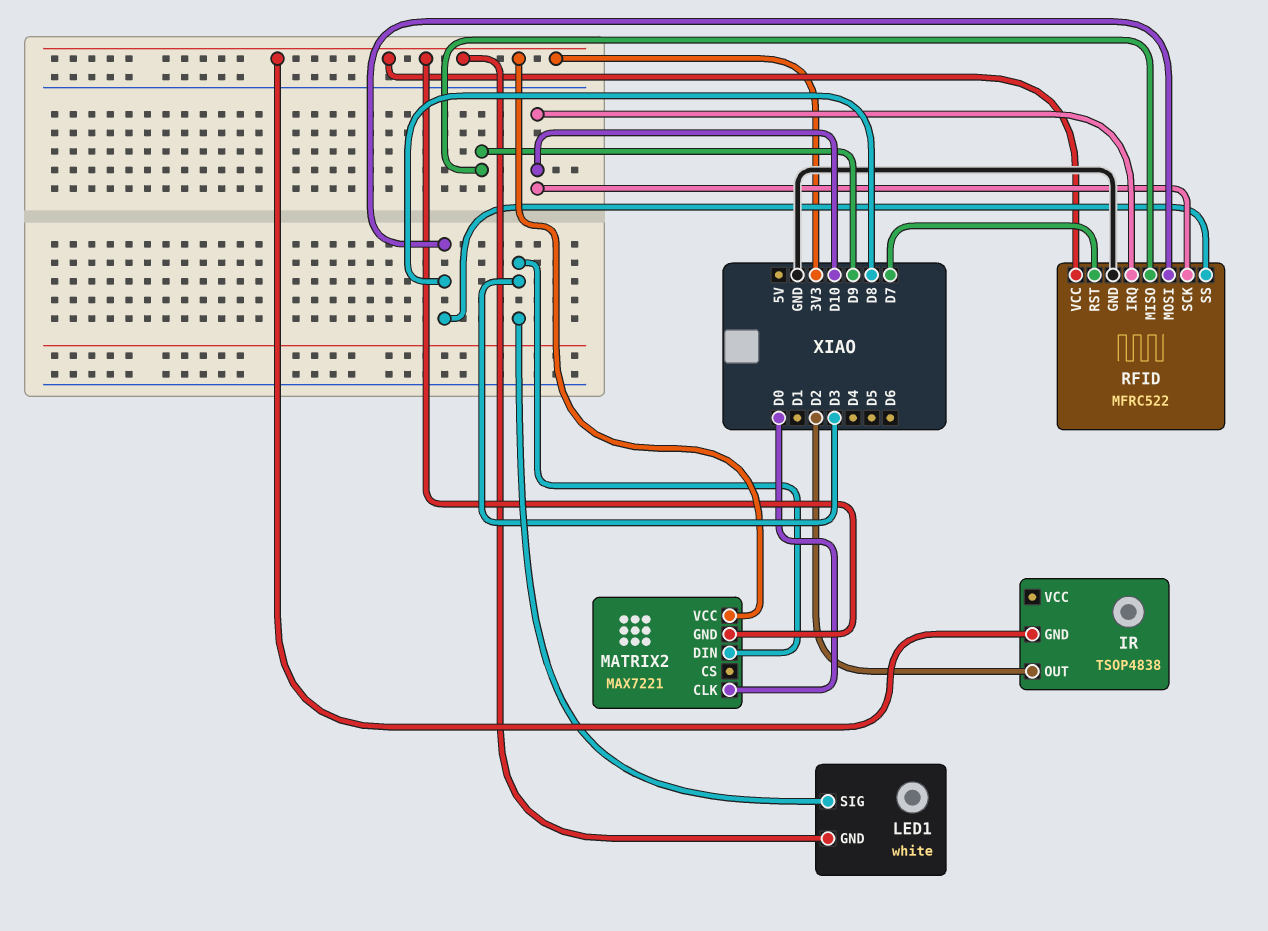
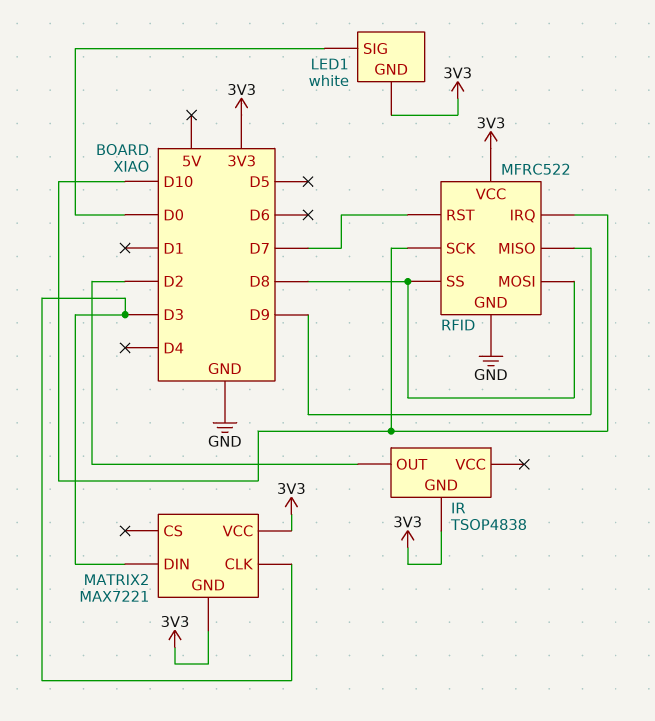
LED1 pin SIG: D3 -> D0
MATRIX2 pin CLK: D0 -> D3

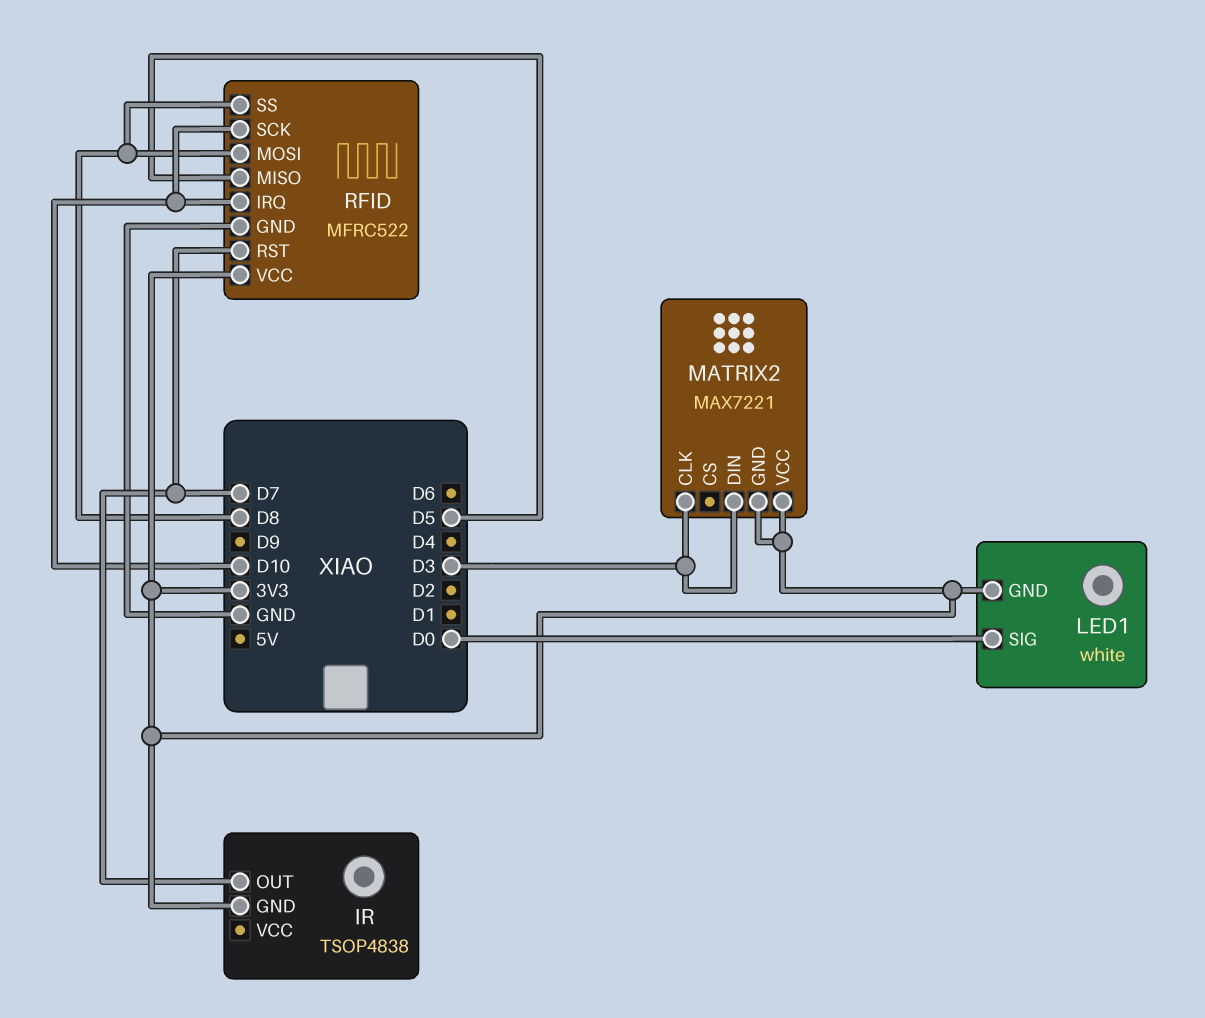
IR pin OUT: D2 -> D7
RFID pin MISO: D9 -> D5

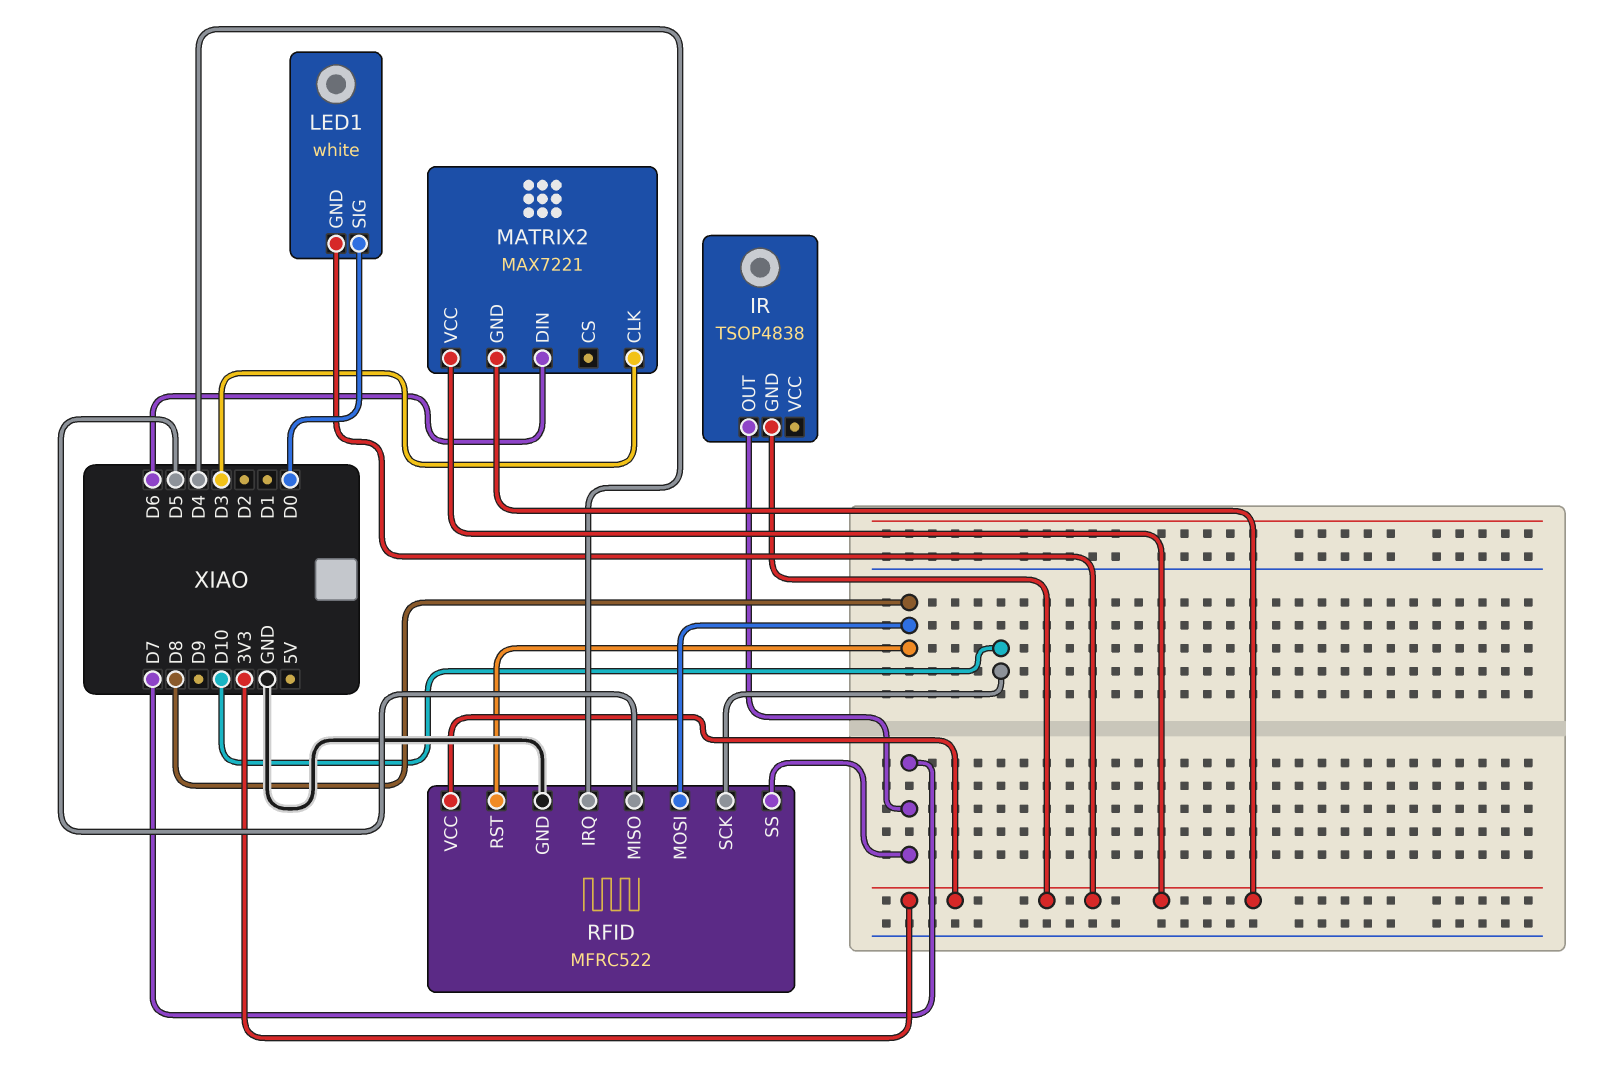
MATRIX2 pin DIN: D3 -> D6
RFID pin IRQ: D10 -> D4
RFID pin RST: D7 -> D8
RFID pin SS: D8 -> D7

